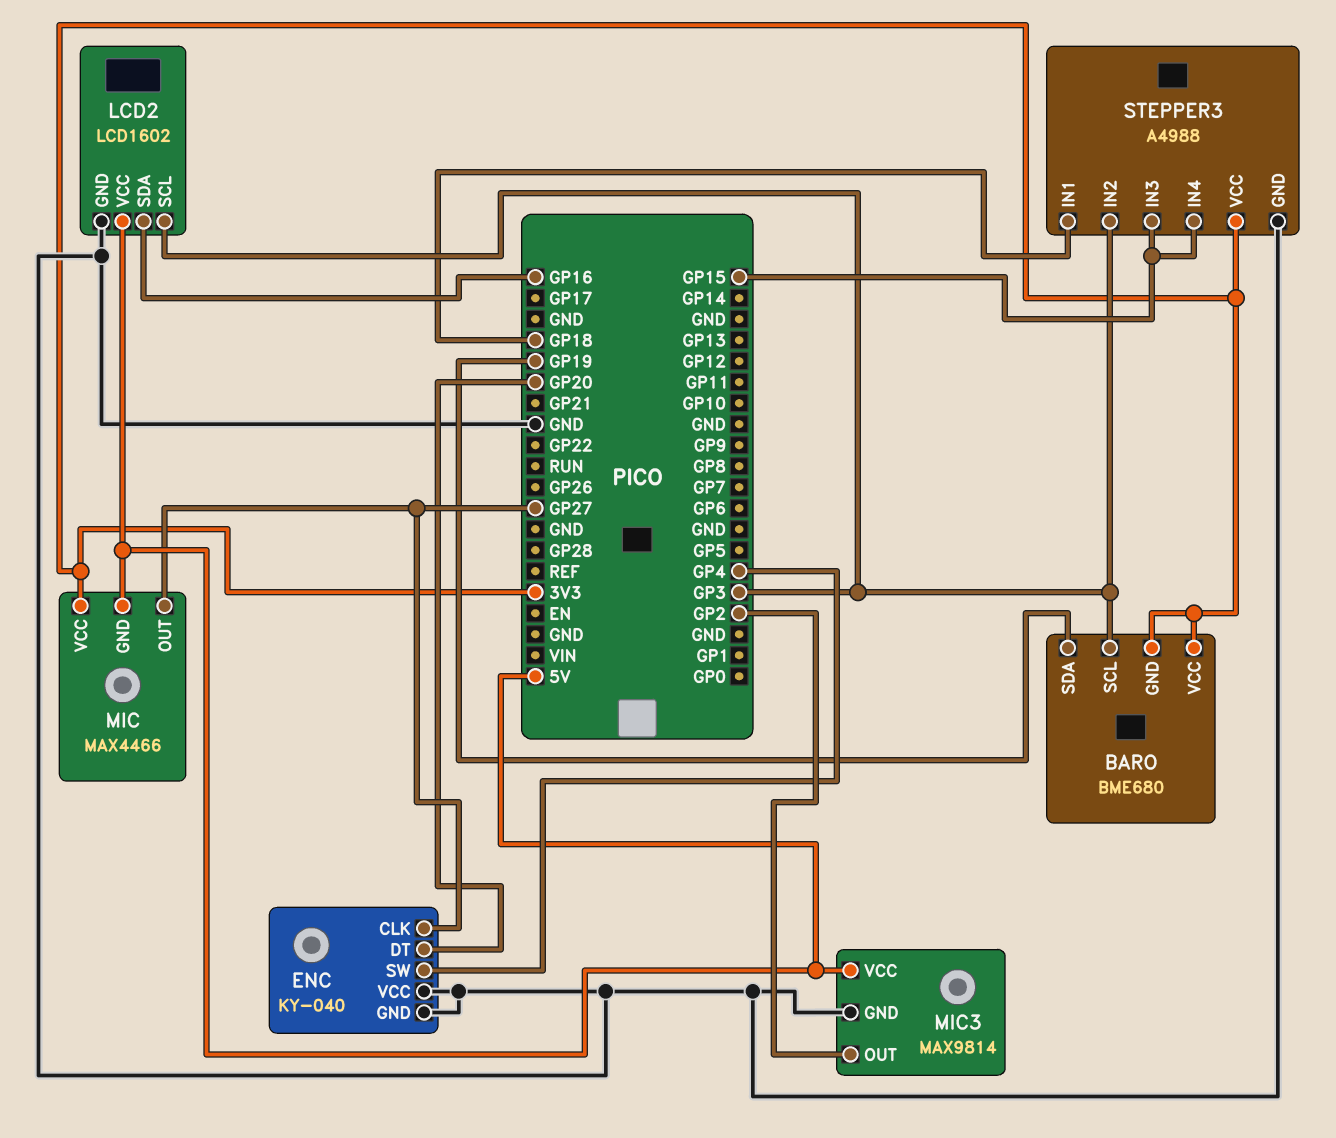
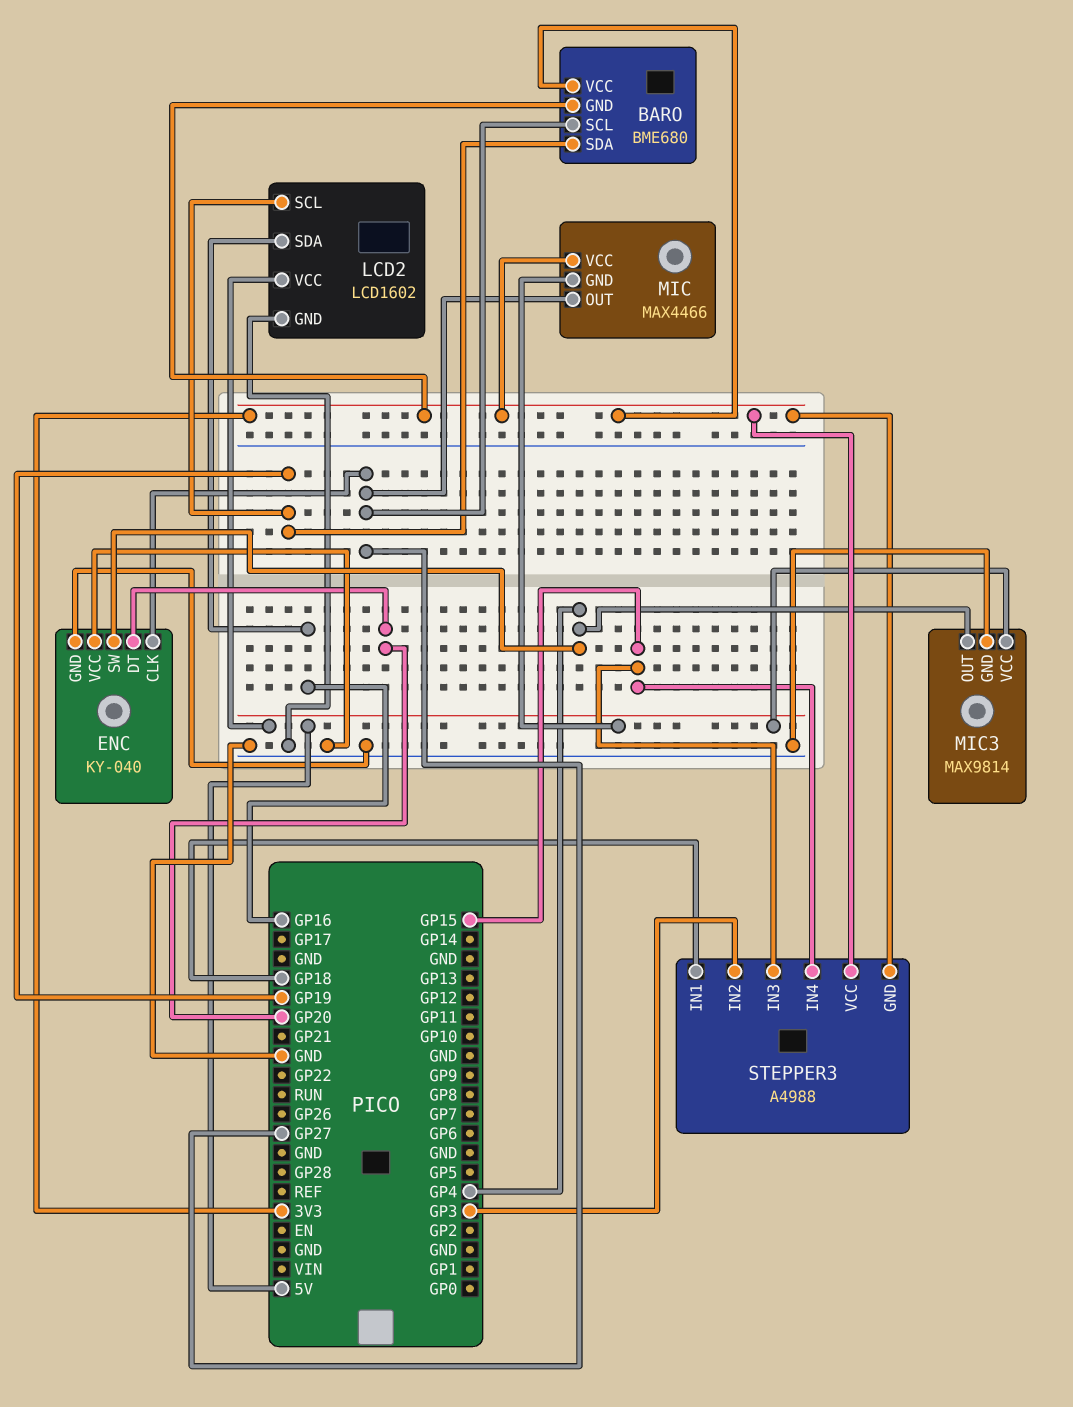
BARO pin SCL: GP3 -> GP27
LCD2 pin SCL: GP3 -> GP19
MIC3 pin OUT: GP2 -> GP4
STEPPER3 pin GND: GND -> 3V3

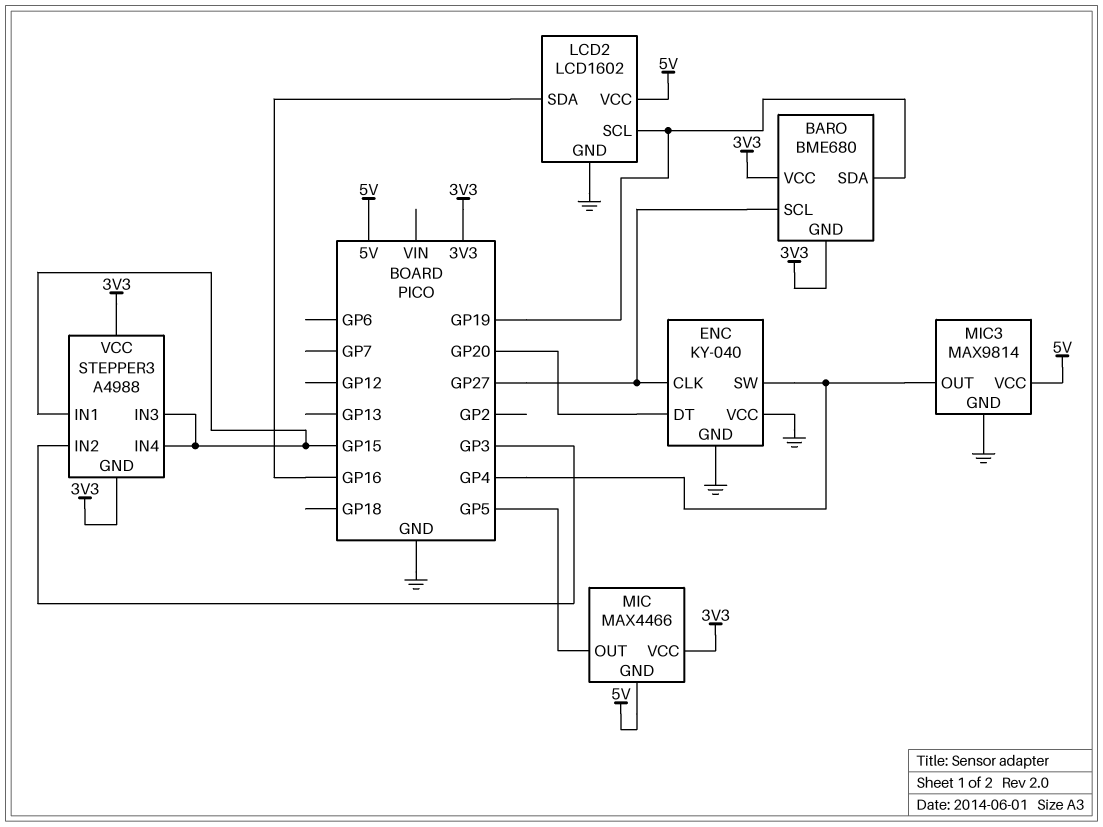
MIC pin OUT: GP27 -> GP5
STEPPER3 pin IN1: GP18 -> GP15

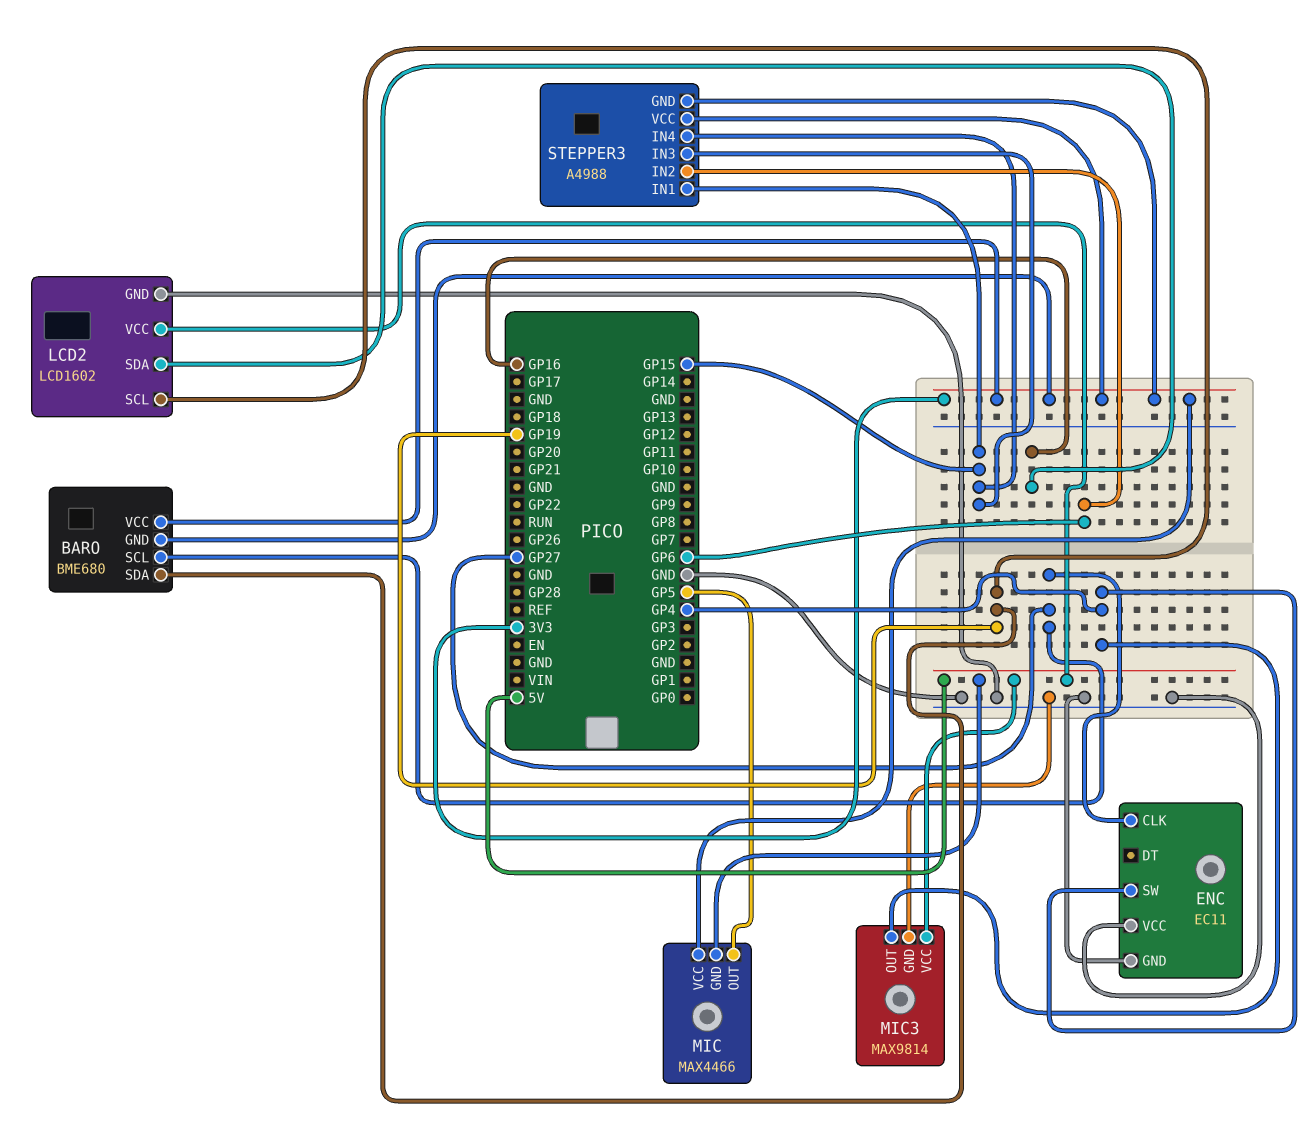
ENC: KY-040 -> EC11
ENC pin DT: GP20 -> none
STEPPER3 pin IN2: GP3 -> GP6

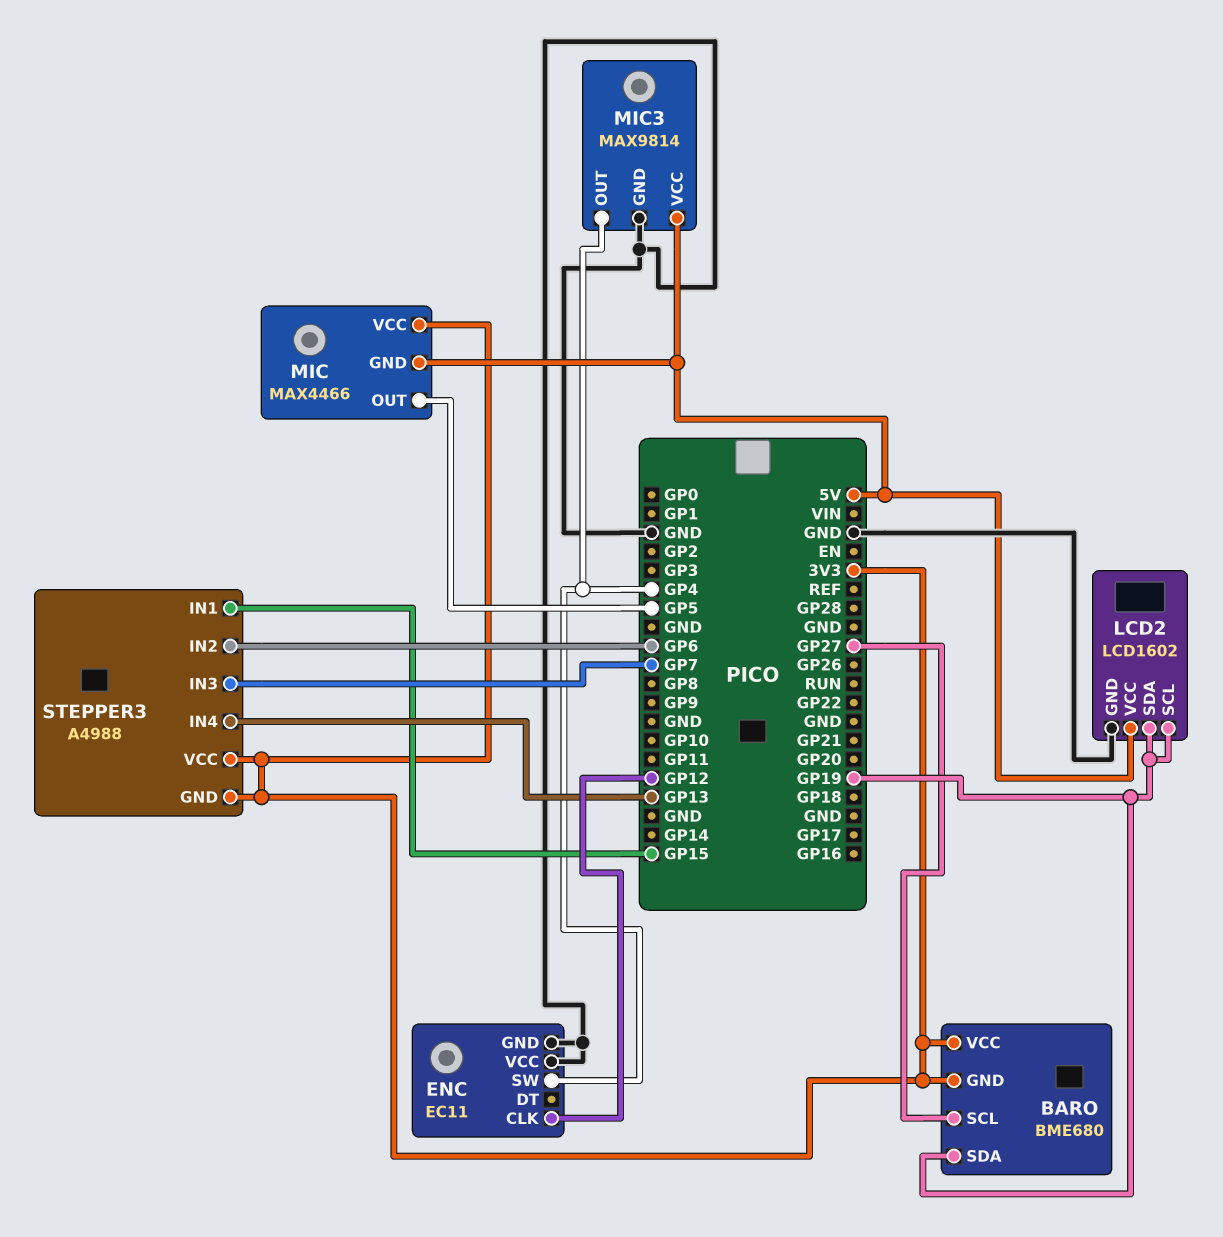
ENC pin CLK: GP27 -> GP12
LCD2 pin SDA: GP16 -> GP19
STEPPER3 pin IN3: GP15 -> GP7
STEPPER3 pin IN4: GP15 -> GP13

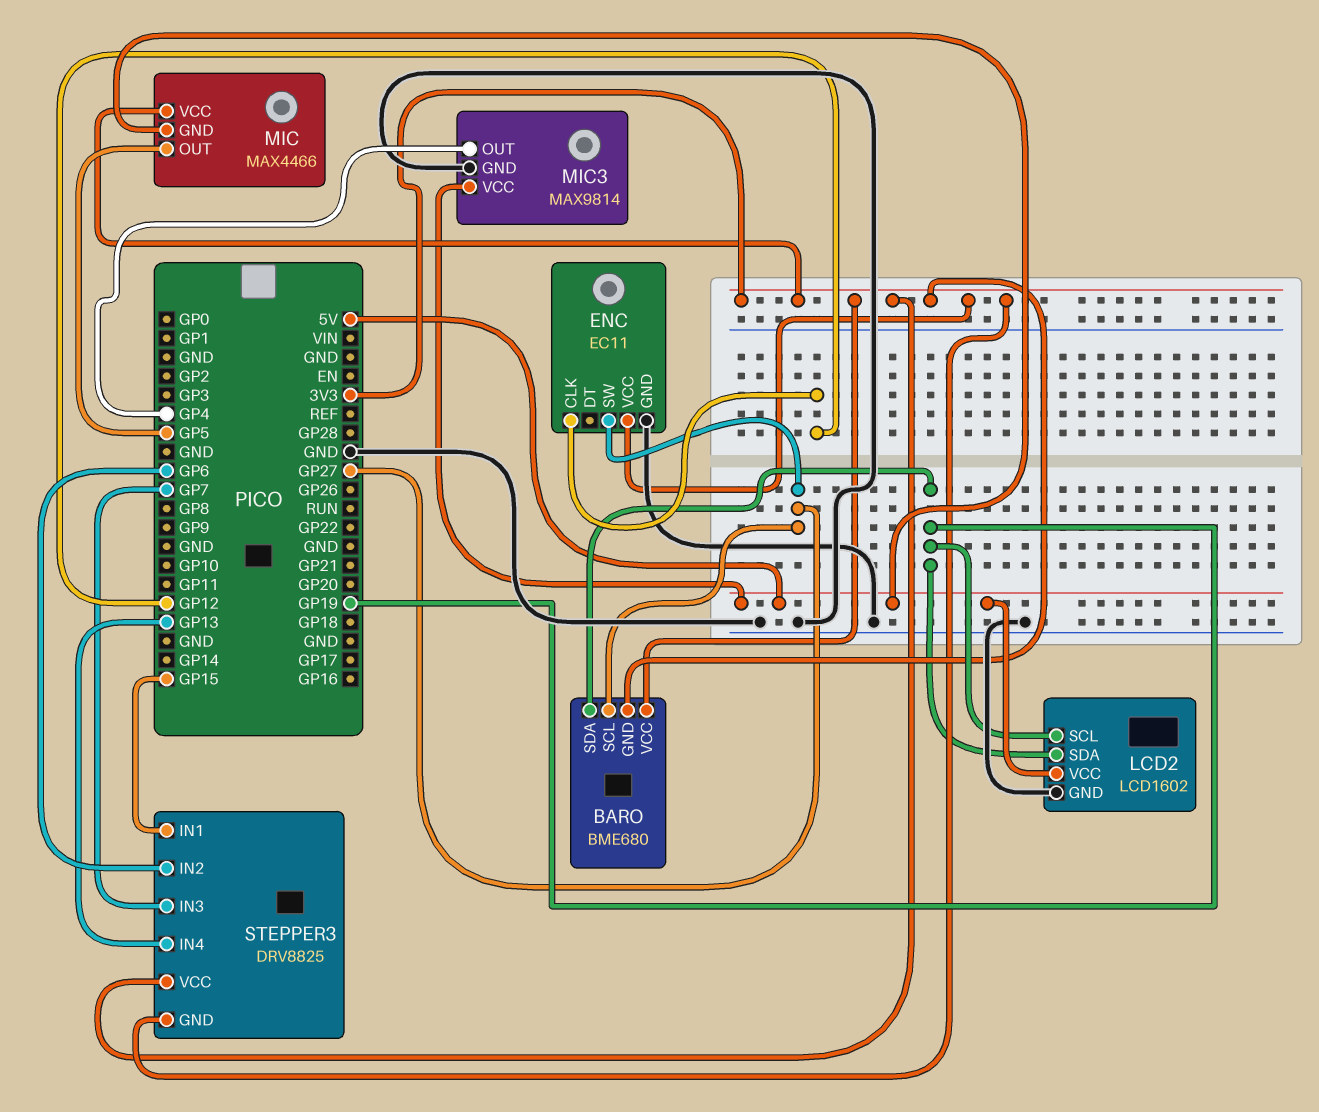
ENC pin SW: GP4 -> GP27
ENC pin VCC: GND -> 3V3
STEPPER3: A4988 -> DRV8825

